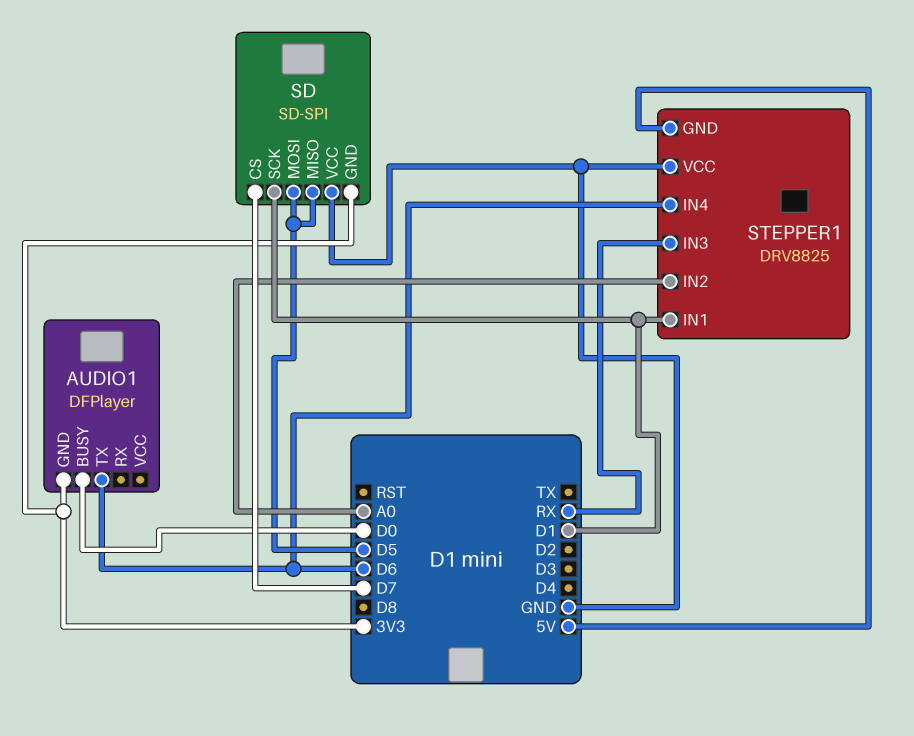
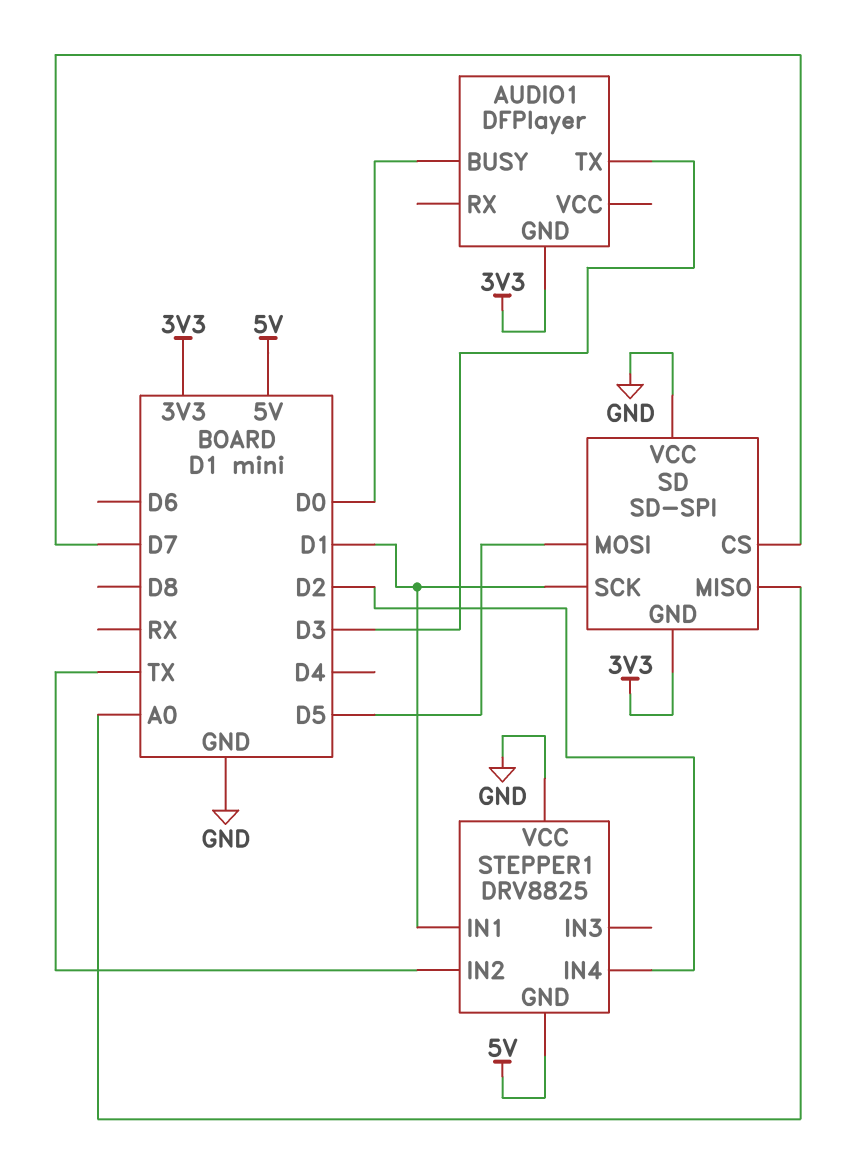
AUDIO1 pin TX: D6 -> D3
SD pin MISO: D5 -> A0
STEPPER1 pin IN2: A0 -> TX
STEPPER1 pin IN3: RX -> none
STEPPER1 pin IN4: D6 -> D2

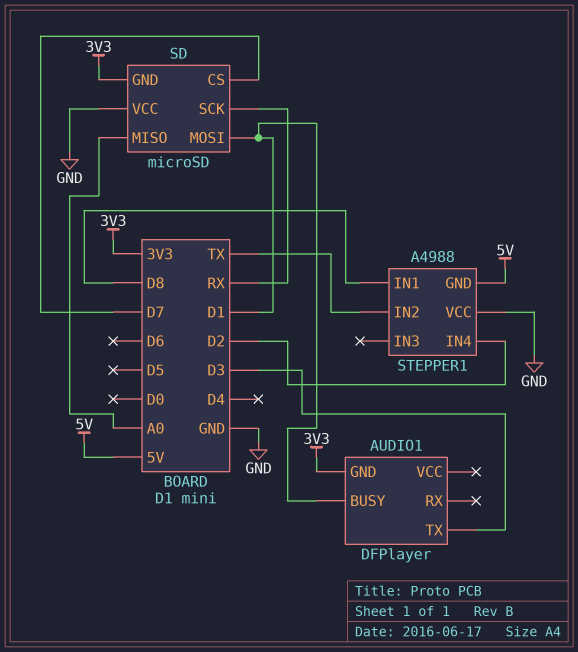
AUDIO1 pin BUSY: D0 -> D1
SD: SD-SPI -> microSD
SD pin MOSI: D5 -> D1
SD pin SCK: D1 -> RX
STEPPER1: DRV8825 -> A4988
STEPPER1 pin IN1: D1 -> D8

